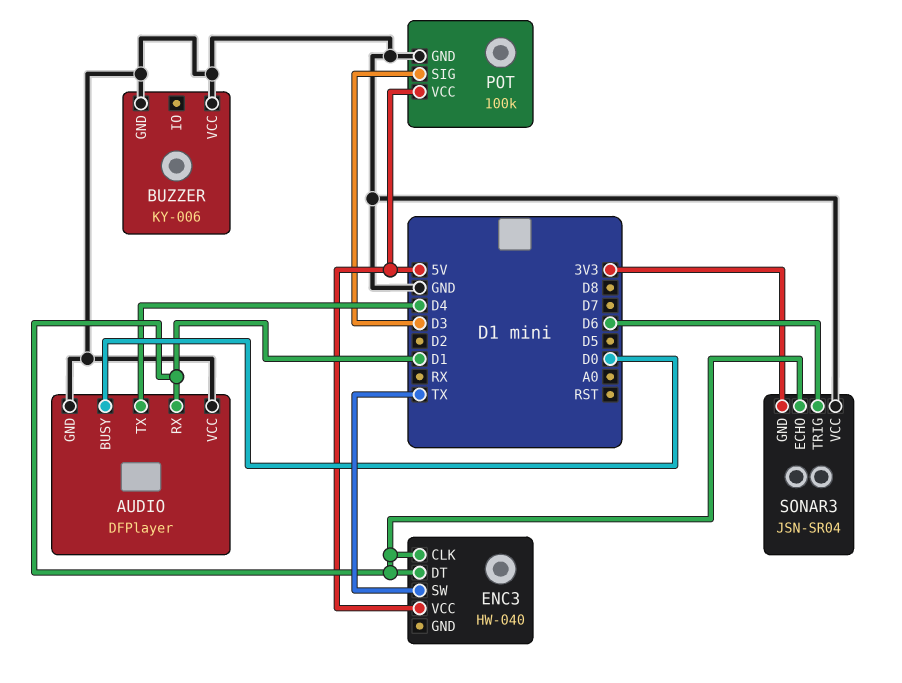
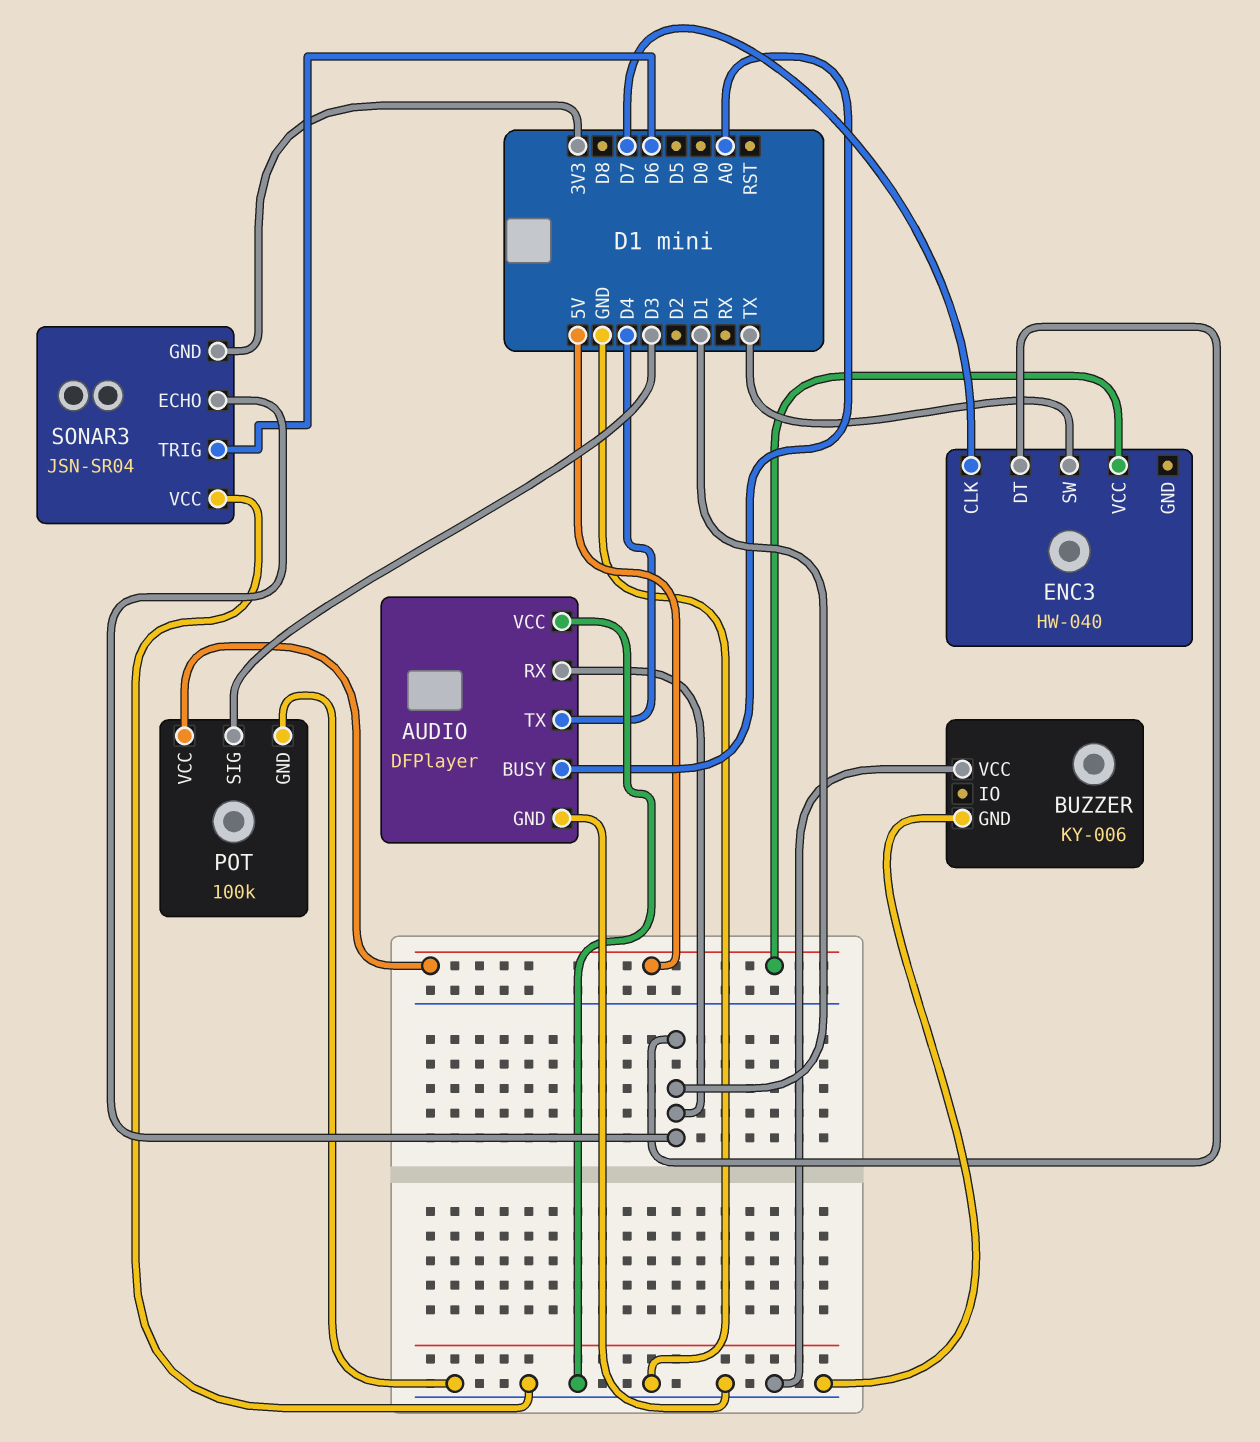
AUDIO pin BUSY: D0 -> A0
ENC3 pin CLK: D1 -> D7

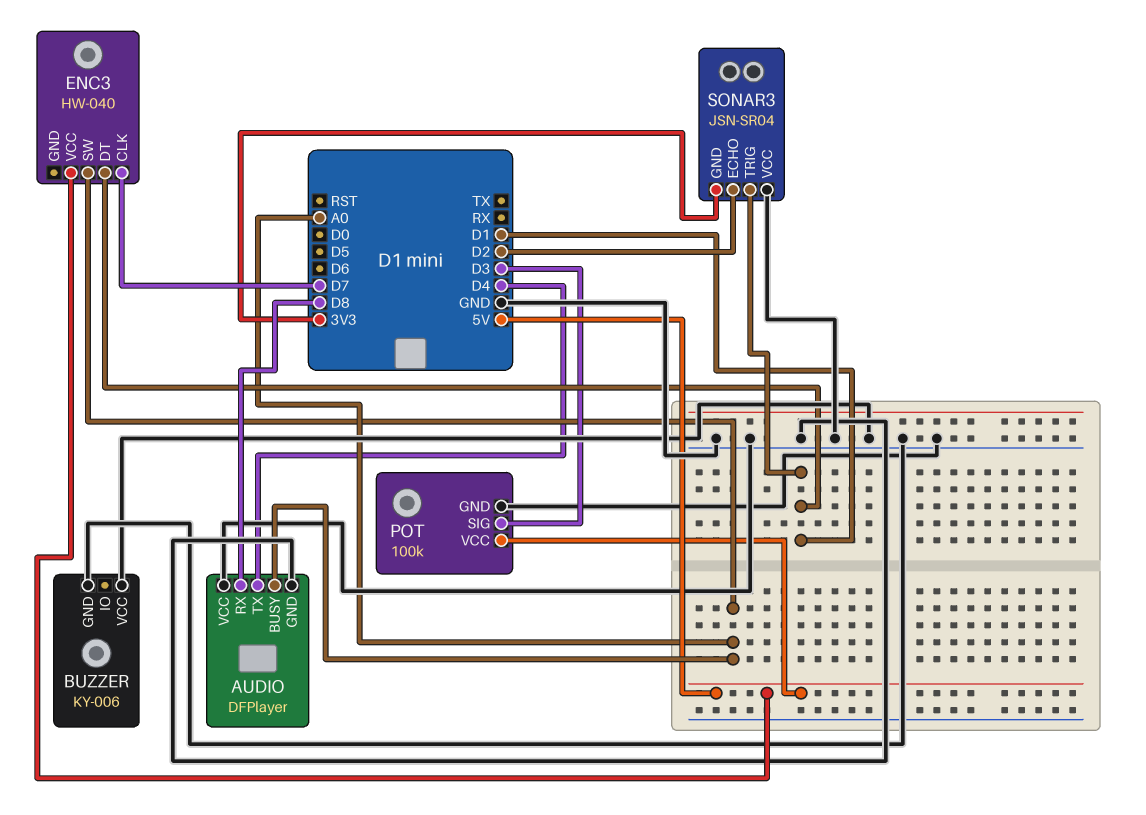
AUDIO pin RX: D1 -> D8
ENC3 pin SW: TX -> A0
SONAR3 pin ECHO: D1 -> D2
SONAR3 pin TRIG: D6 -> D1

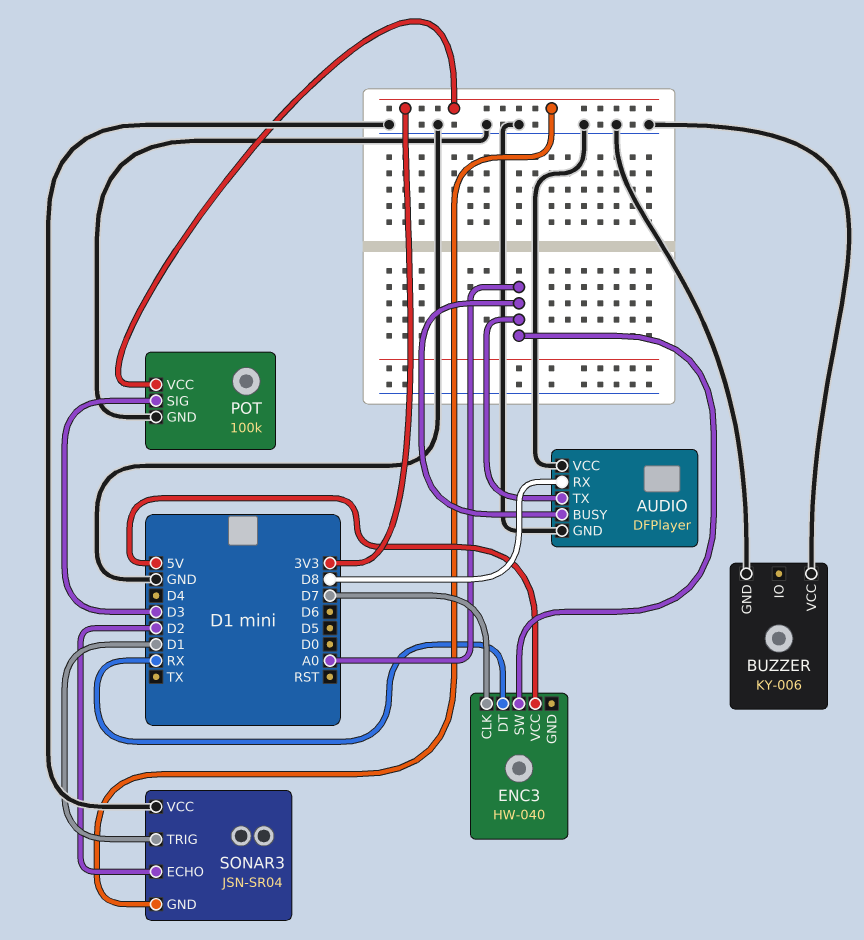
AUDIO pin TX: D4 -> A0
ENC3 pin DT: D1 -> RX
POT pin VCC: 5V -> 3V3

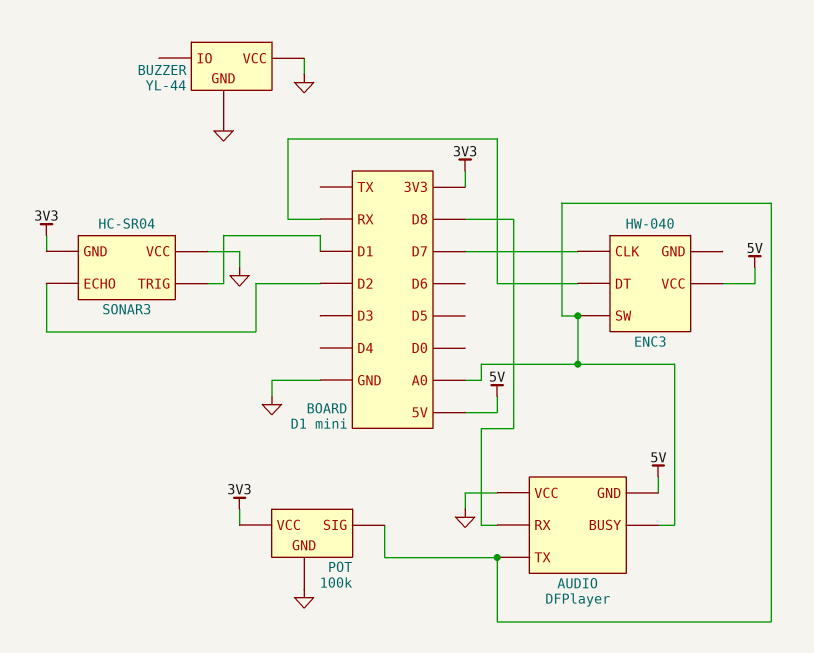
AUDIO pin GND: GND -> 5V
BUZZER: KY-006 -> YL-44
POT pin SIG: D3 -> A0
SONAR3: JSN-SR04 -> HC-SR04

